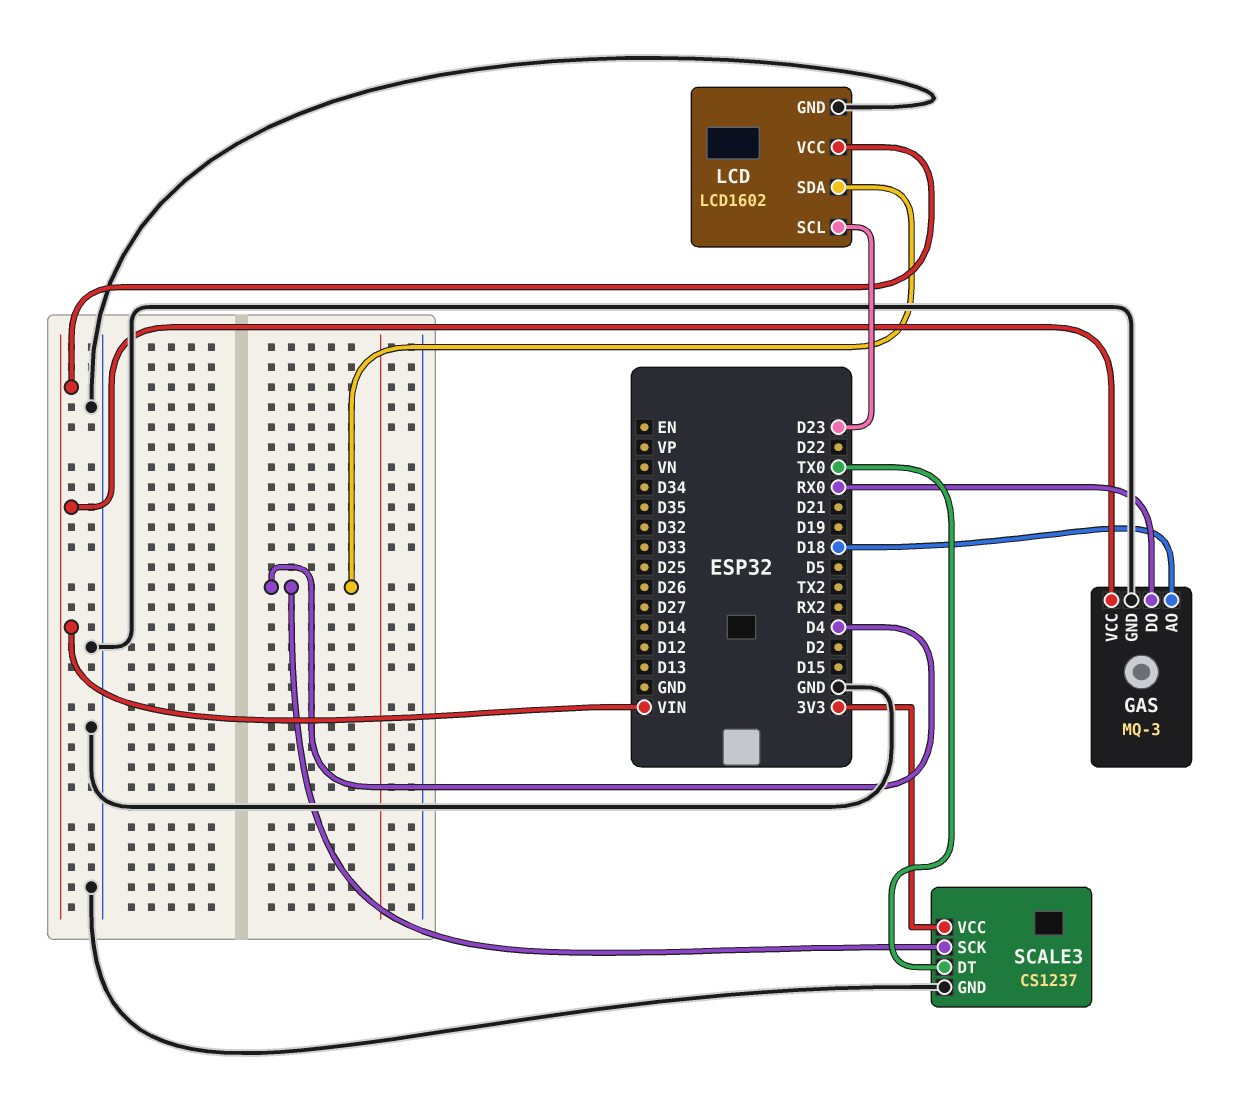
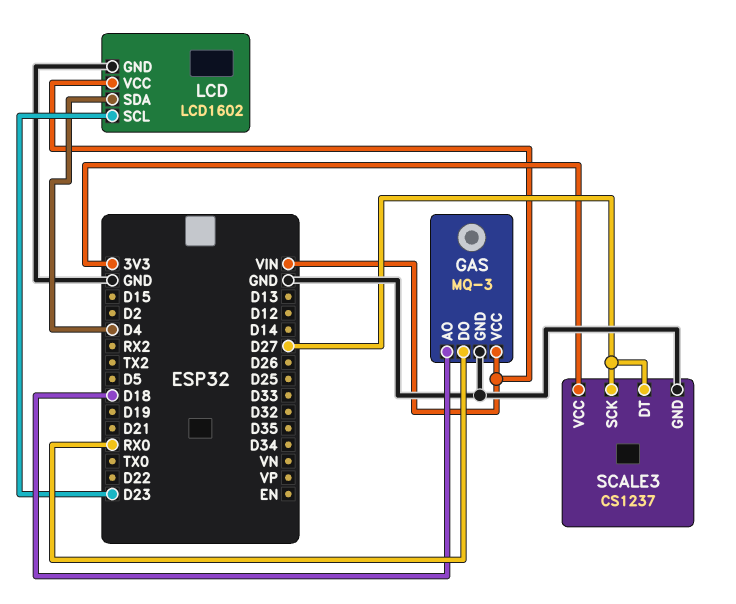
SCALE3 pin DT: TX0 -> D27
SCALE3 pin SCK: D4 -> D27

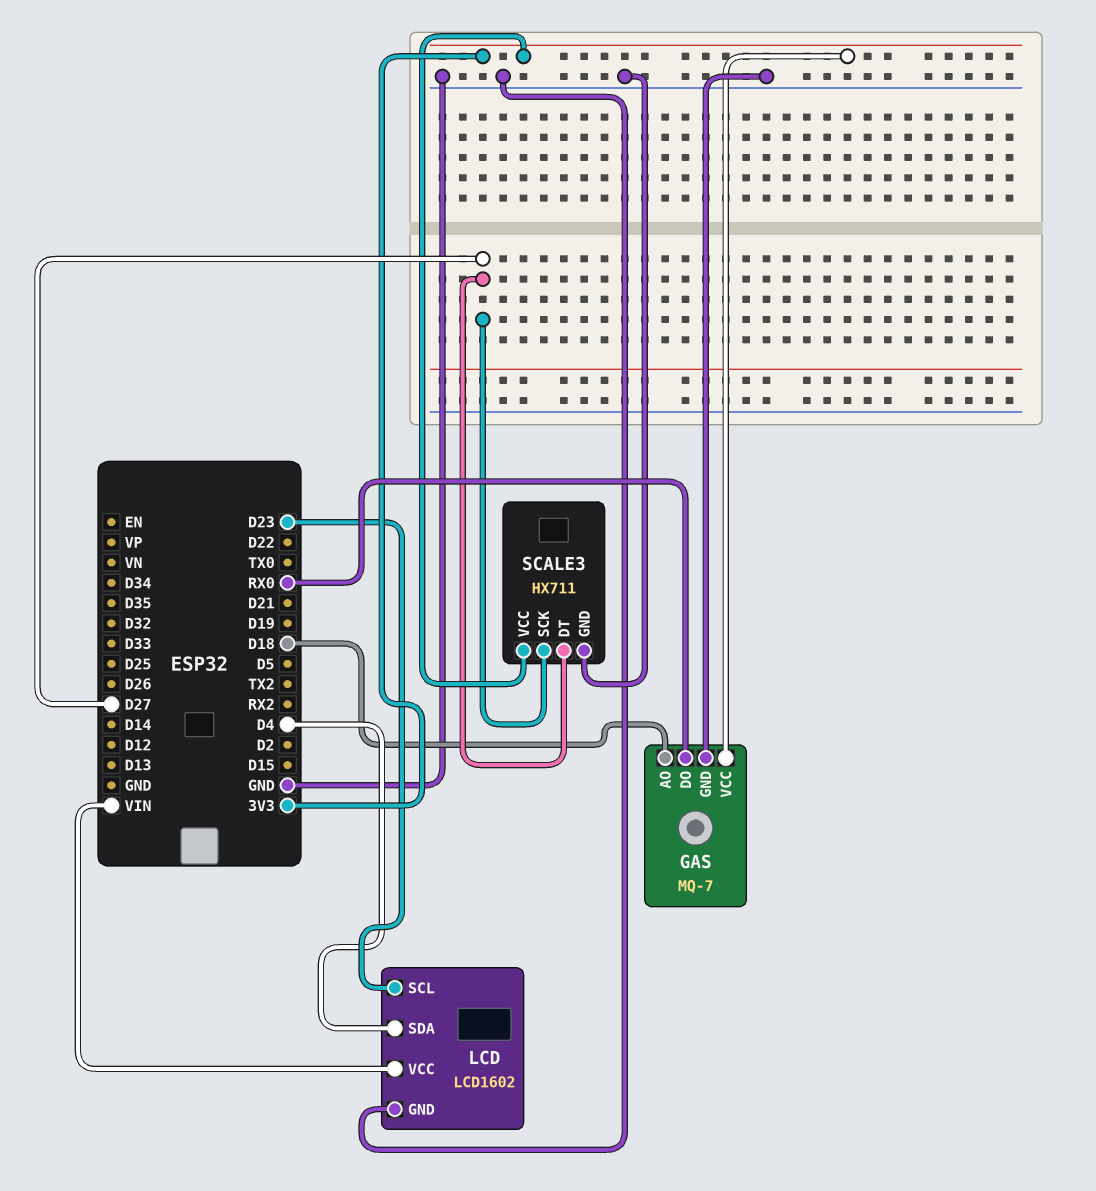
GAS: MQ-3 -> MQ-7
GAS pin VCC: VIN -> 3V3
SCALE3: CS1237 -> HX711

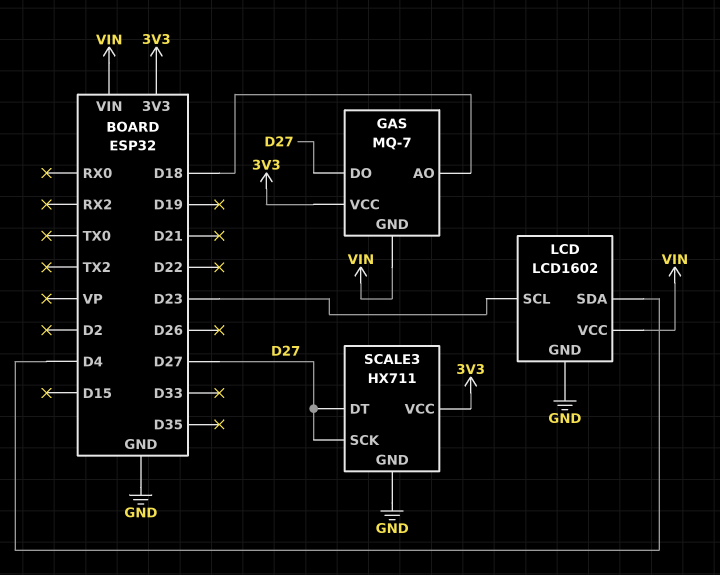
GAS pin DO: RX0 -> D27
GAS pin GND: GND -> VIN

